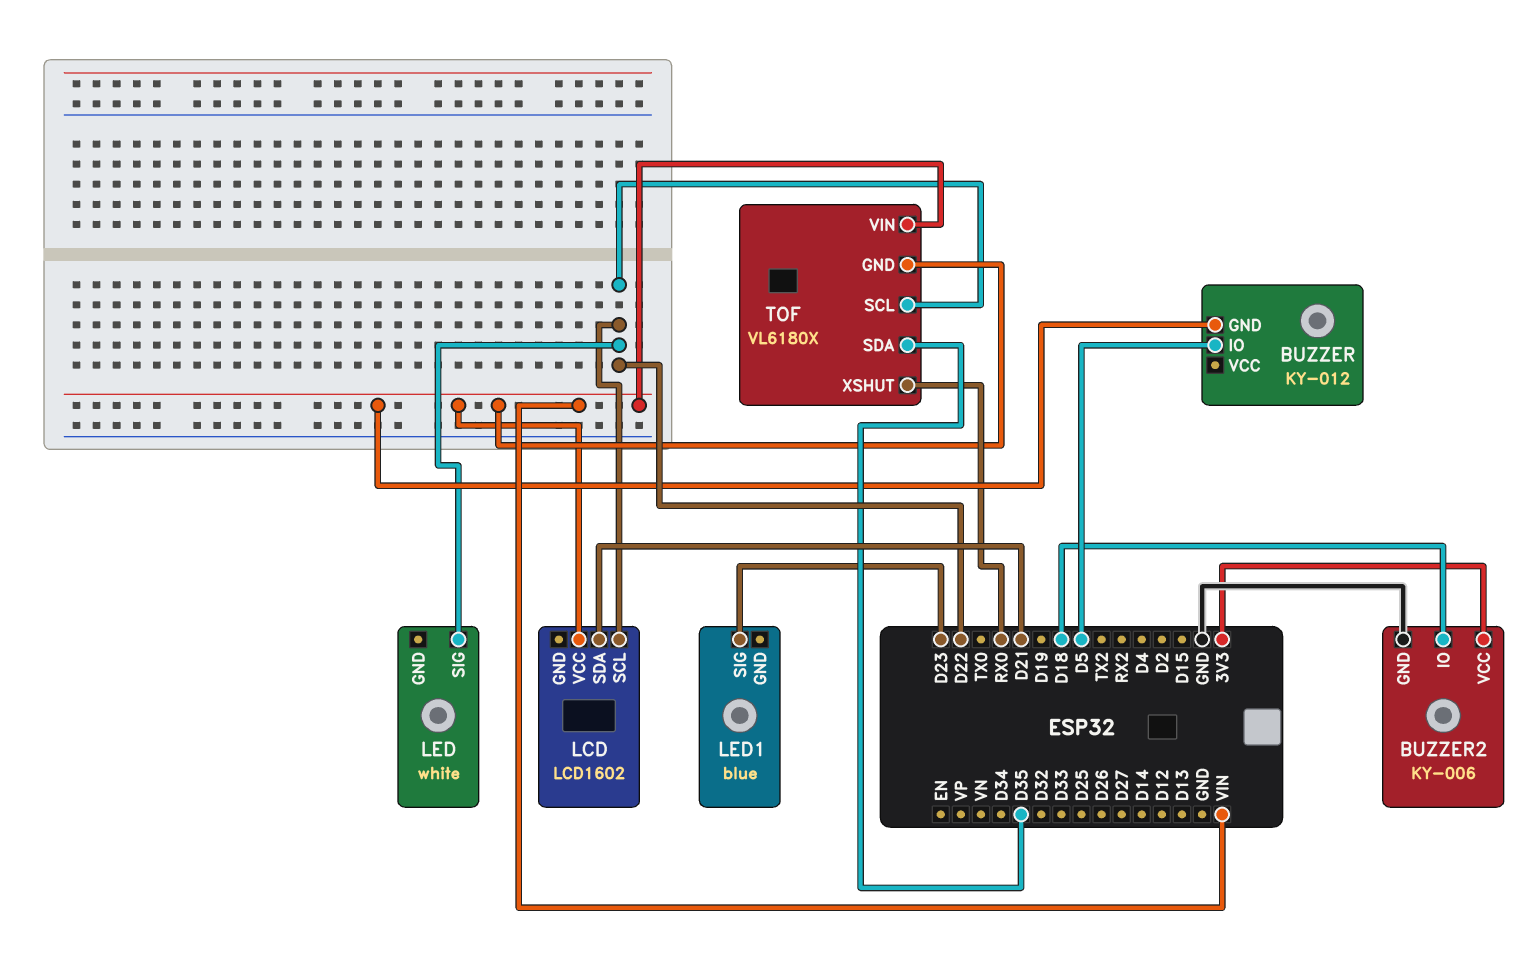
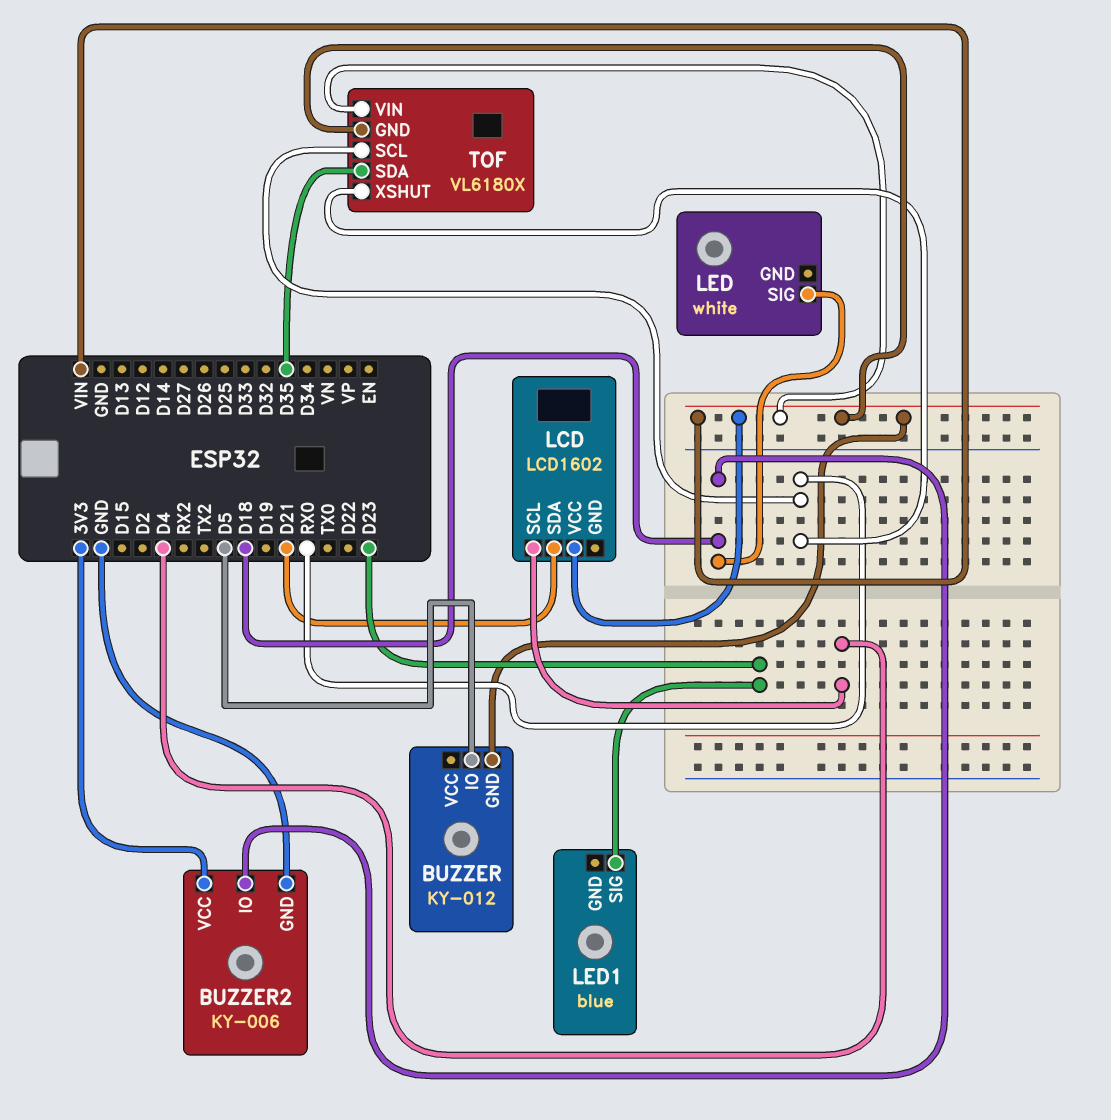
LCD pin SCL: D22 -> D4
LED pin SIG: D22 -> D18
TOF pin SCL: D22 -> RX0

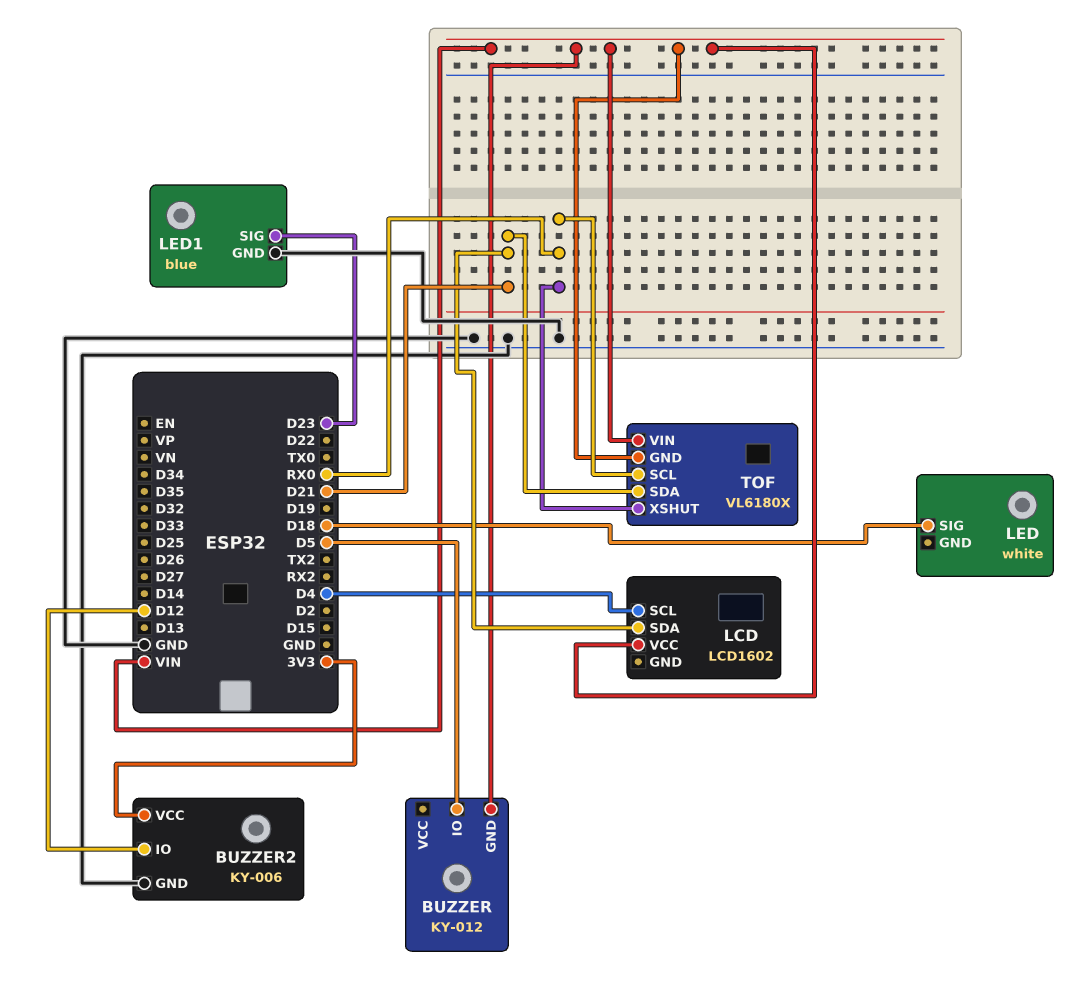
BUZZER2 pin IO: D18 -> D12
LED1 pin GND: none -> GND
TOF pin SDA: D35 -> D21

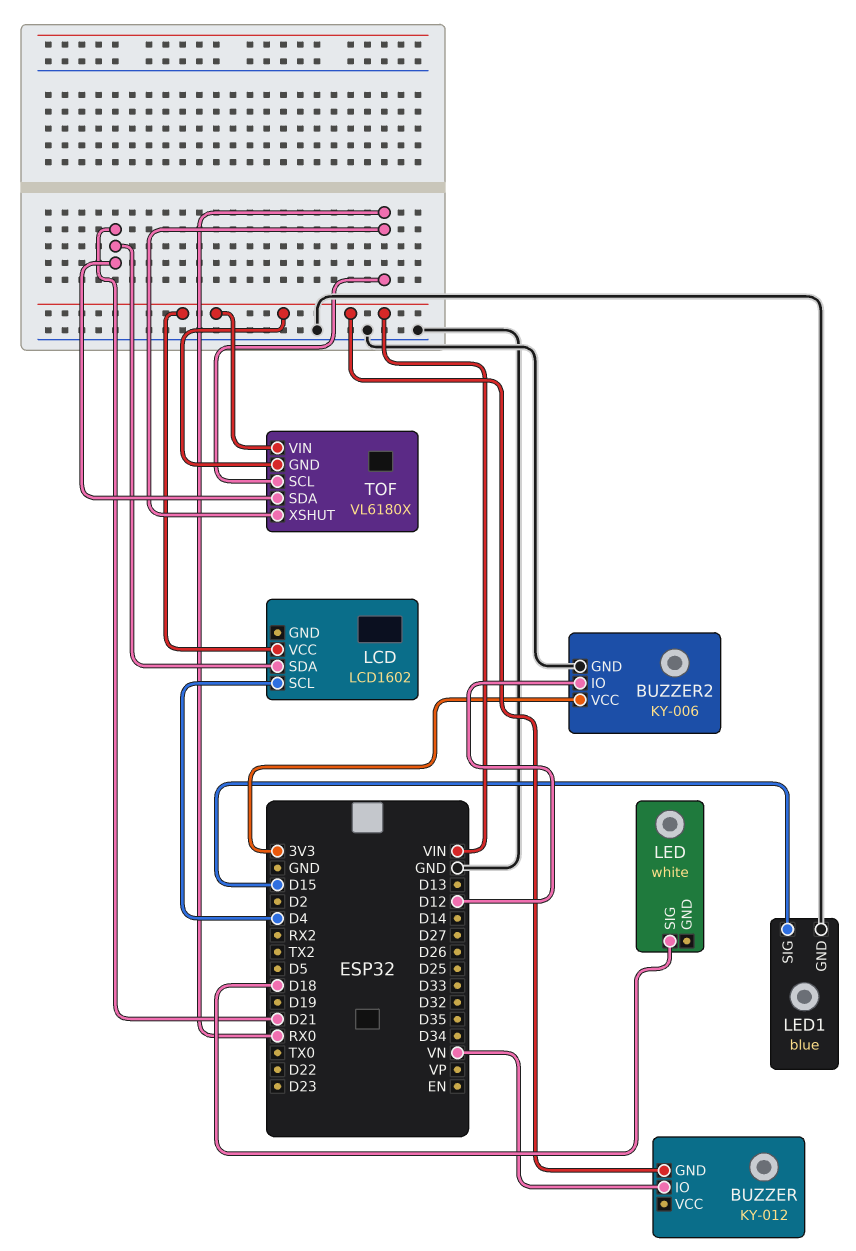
BUZZER pin IO: D5 -> VN
LED1 pin SIG: D23 -> D15

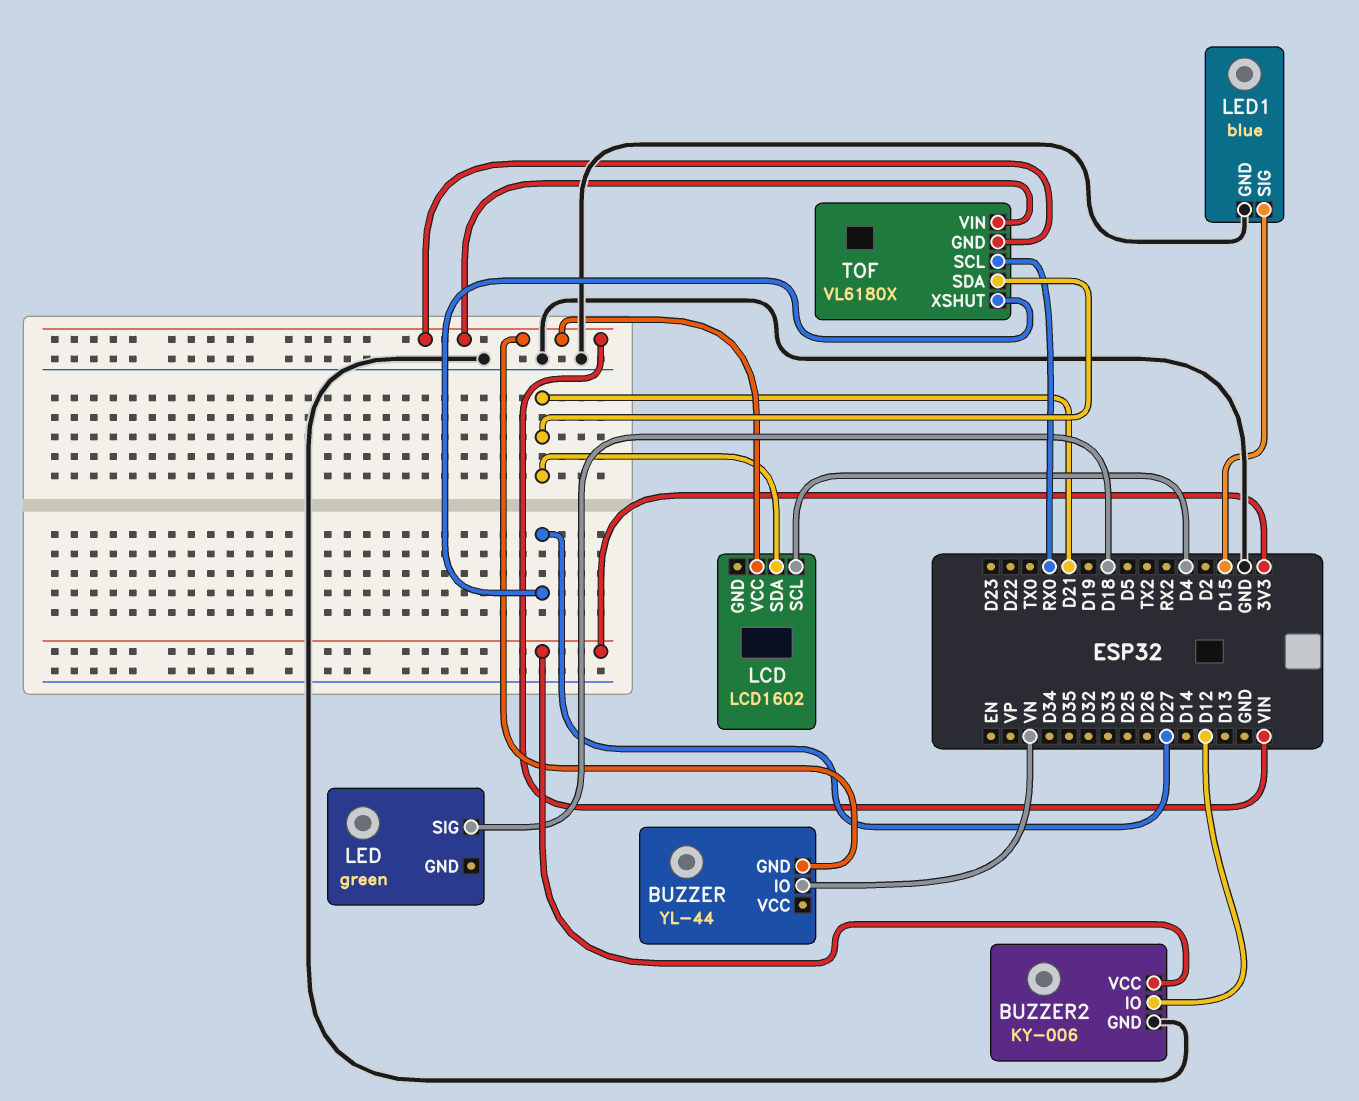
BUZZER: KY-012 -> YL-44
LED: white -> green
TOF pin XSHUT: RX0 -> D27

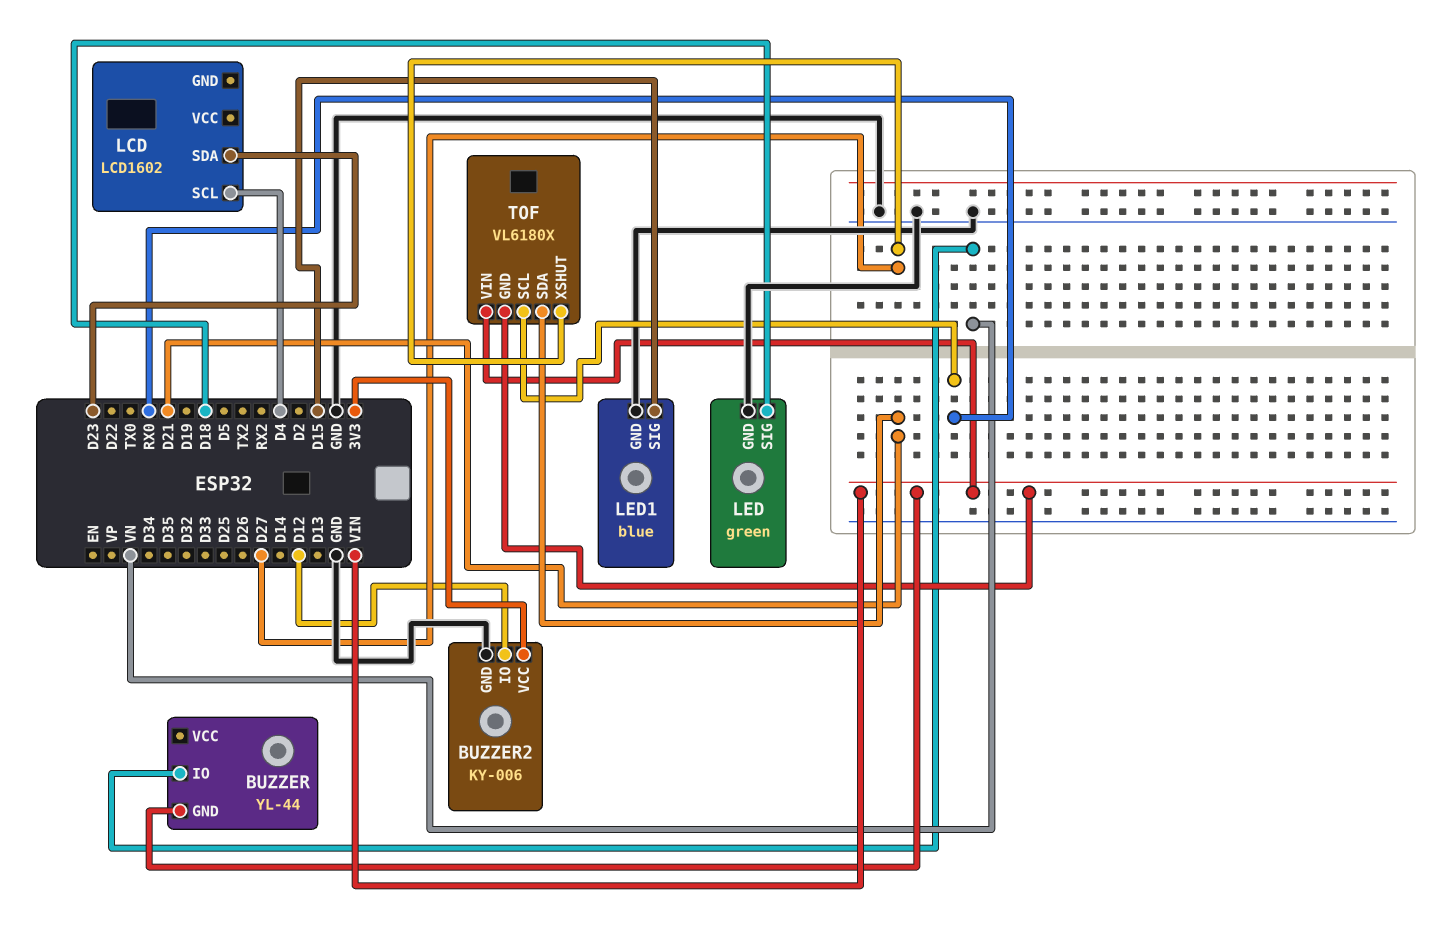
LCD pin SDA: D21 -> D23
LCD pin VCC: VIN -> none
LED pin GND: none -> GND

